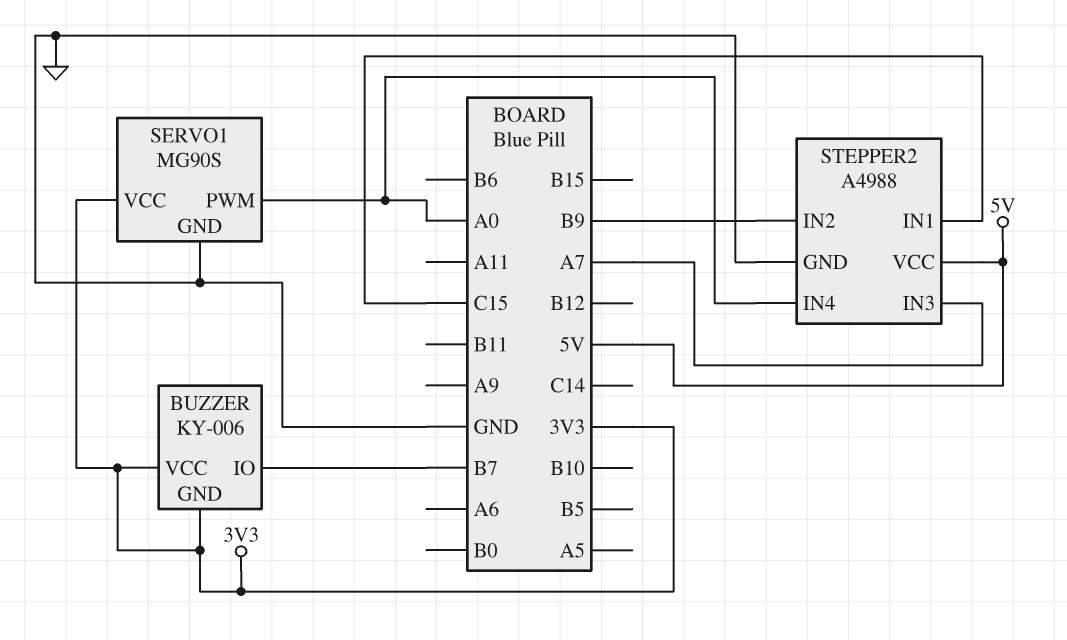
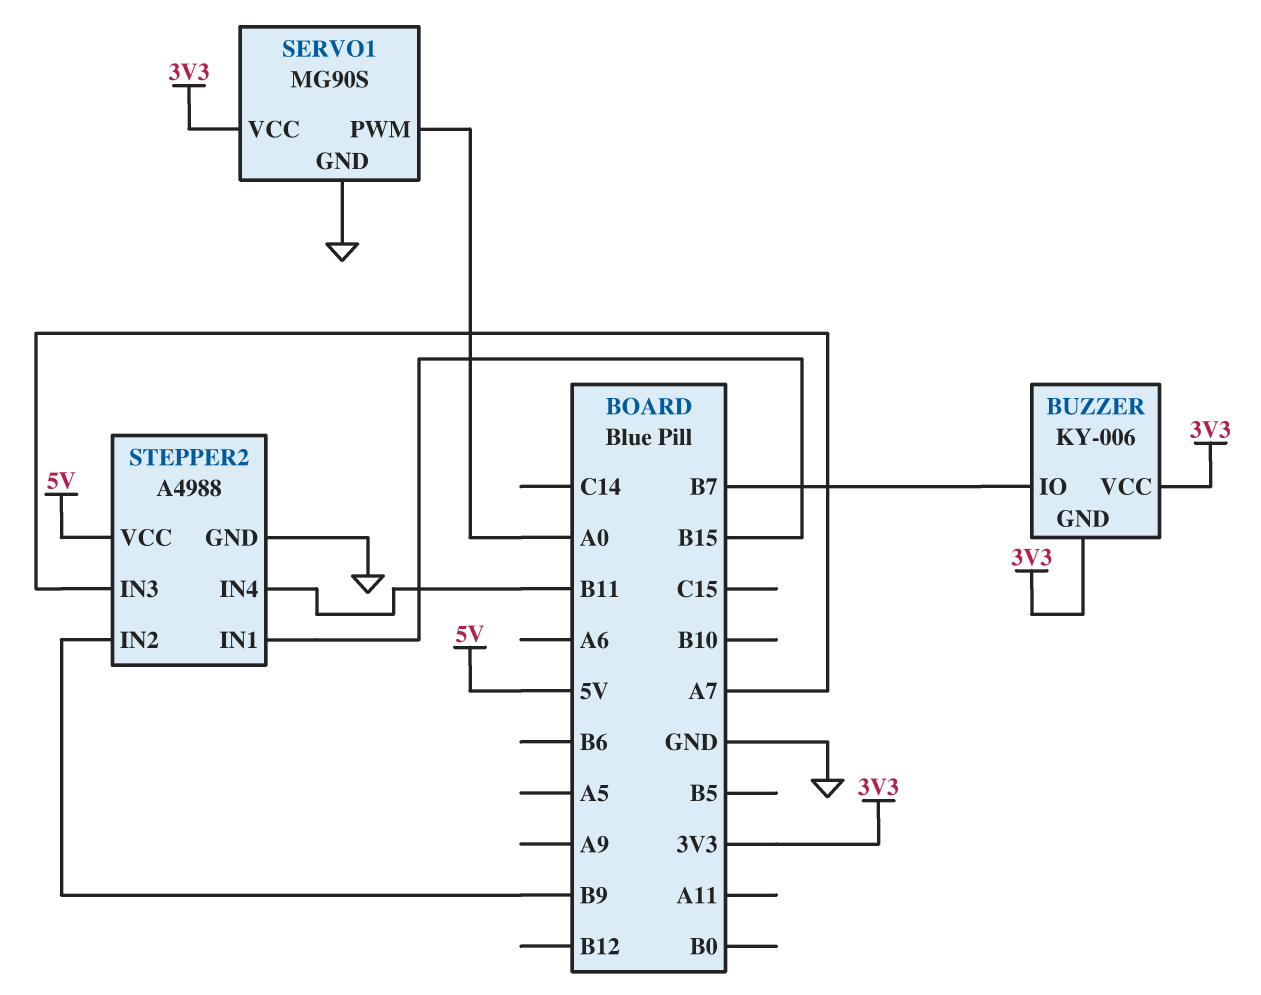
STEPPER2 pin IN1: C15 -> B15
STEPPER2 pin IN4: A0 -> B11

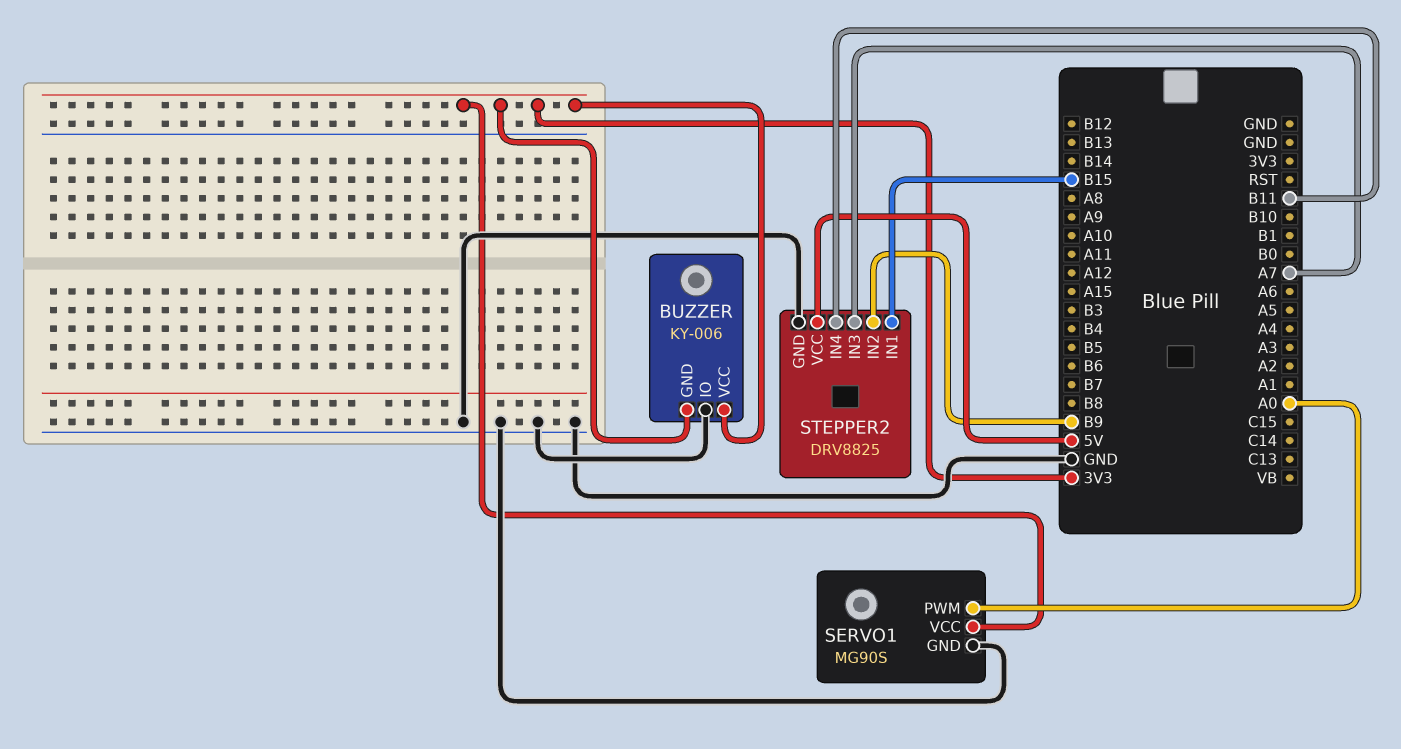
BUZZER pin IO: B7 -> GND
STEPPER2: A4988 -> DRV8825

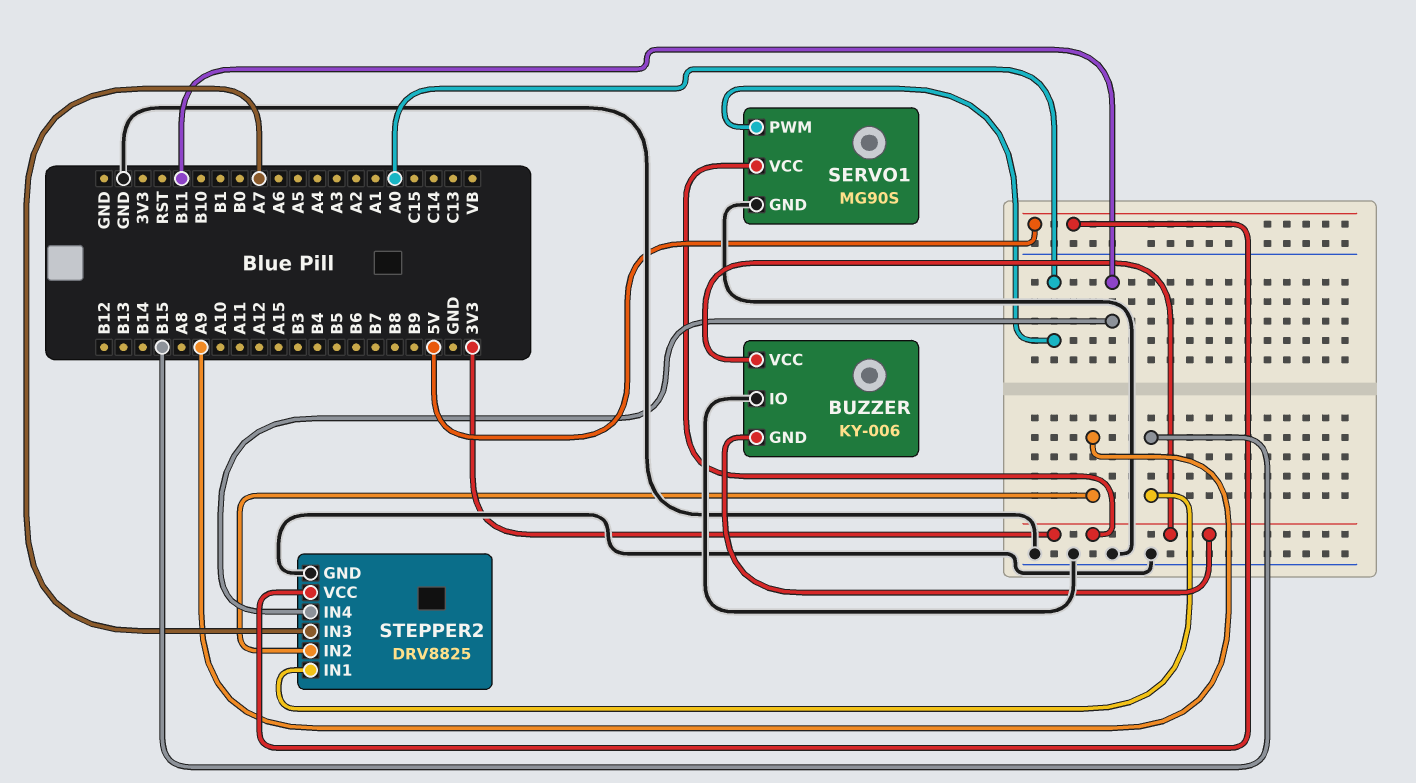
STEPPER2 pin IN2: B9 -> A9

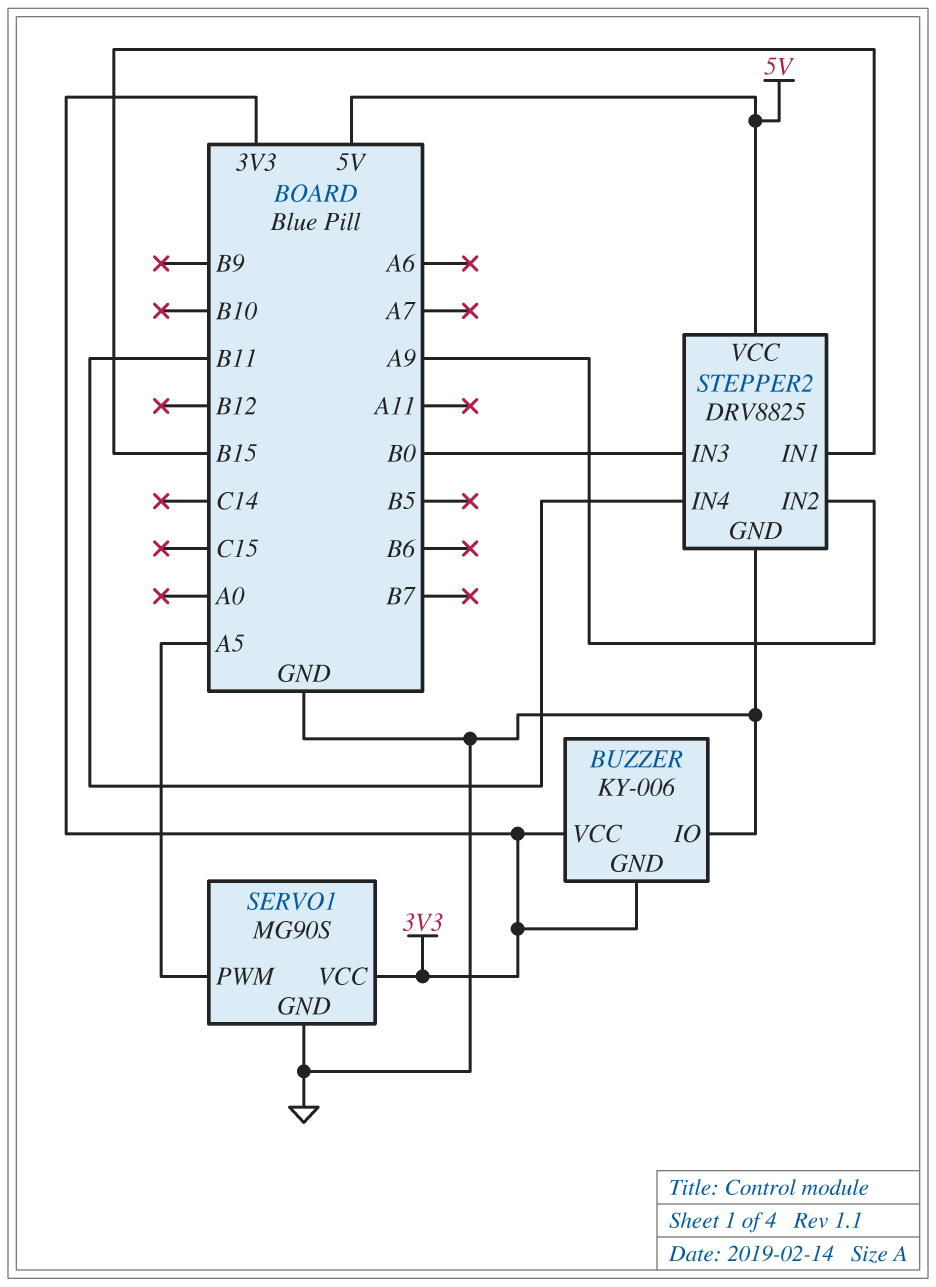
SERVO1 pin PWM: A0 -> A5
STEPPER2 pin IN3: A7 -> B0

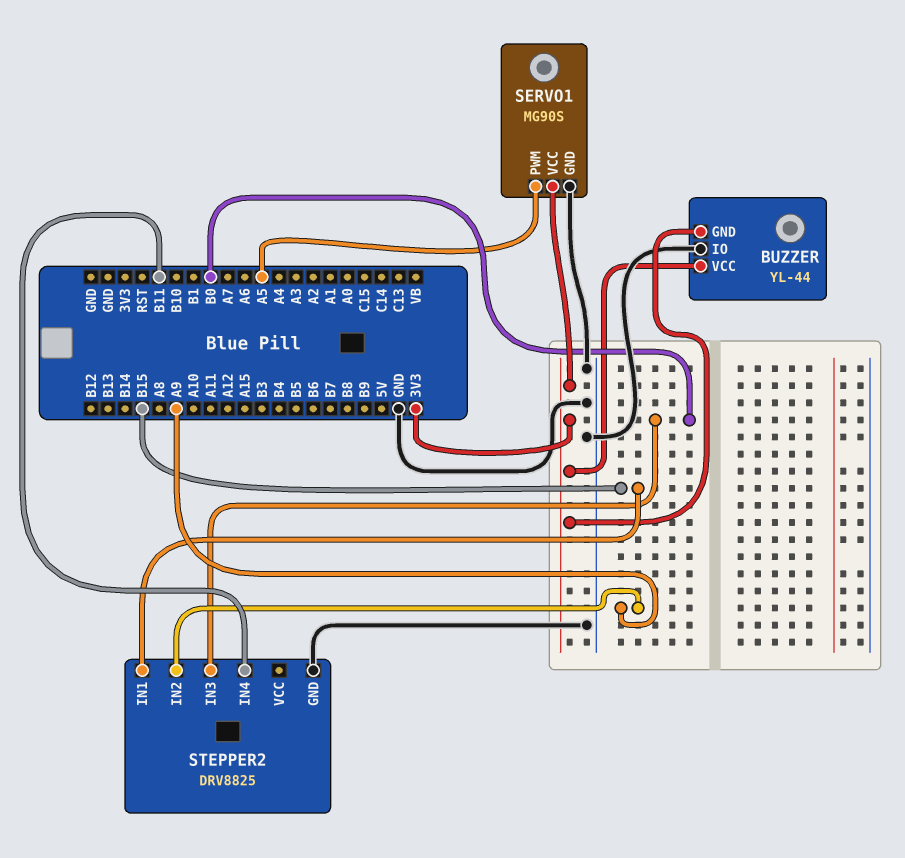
BUZZER: KY-006 -> YL-44
STEPPER2 pin VCC: 5V -> none

